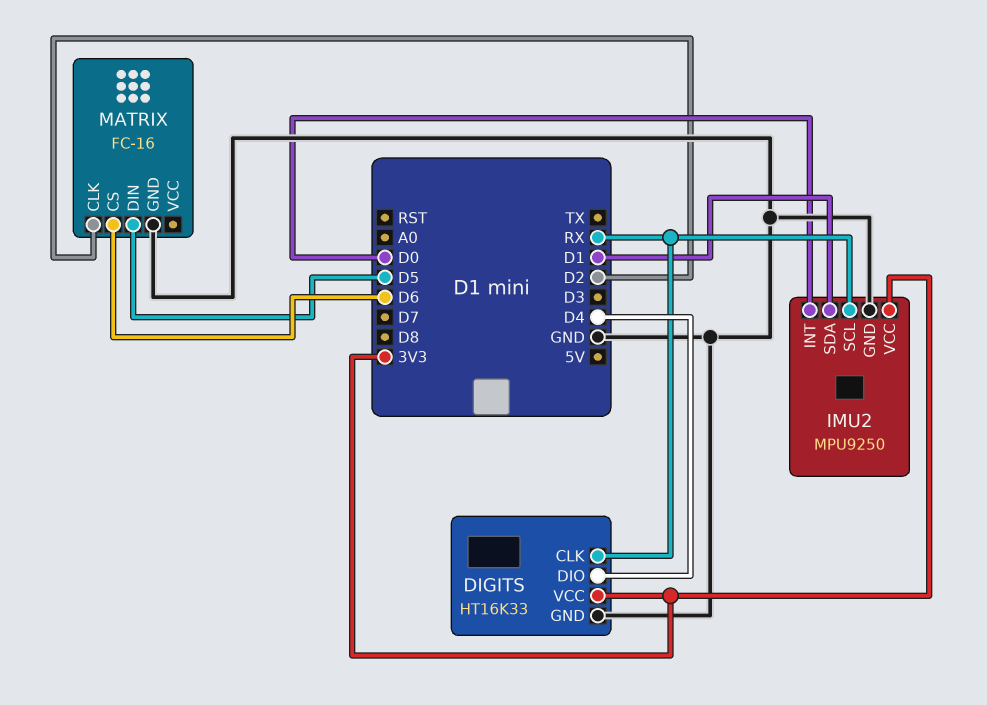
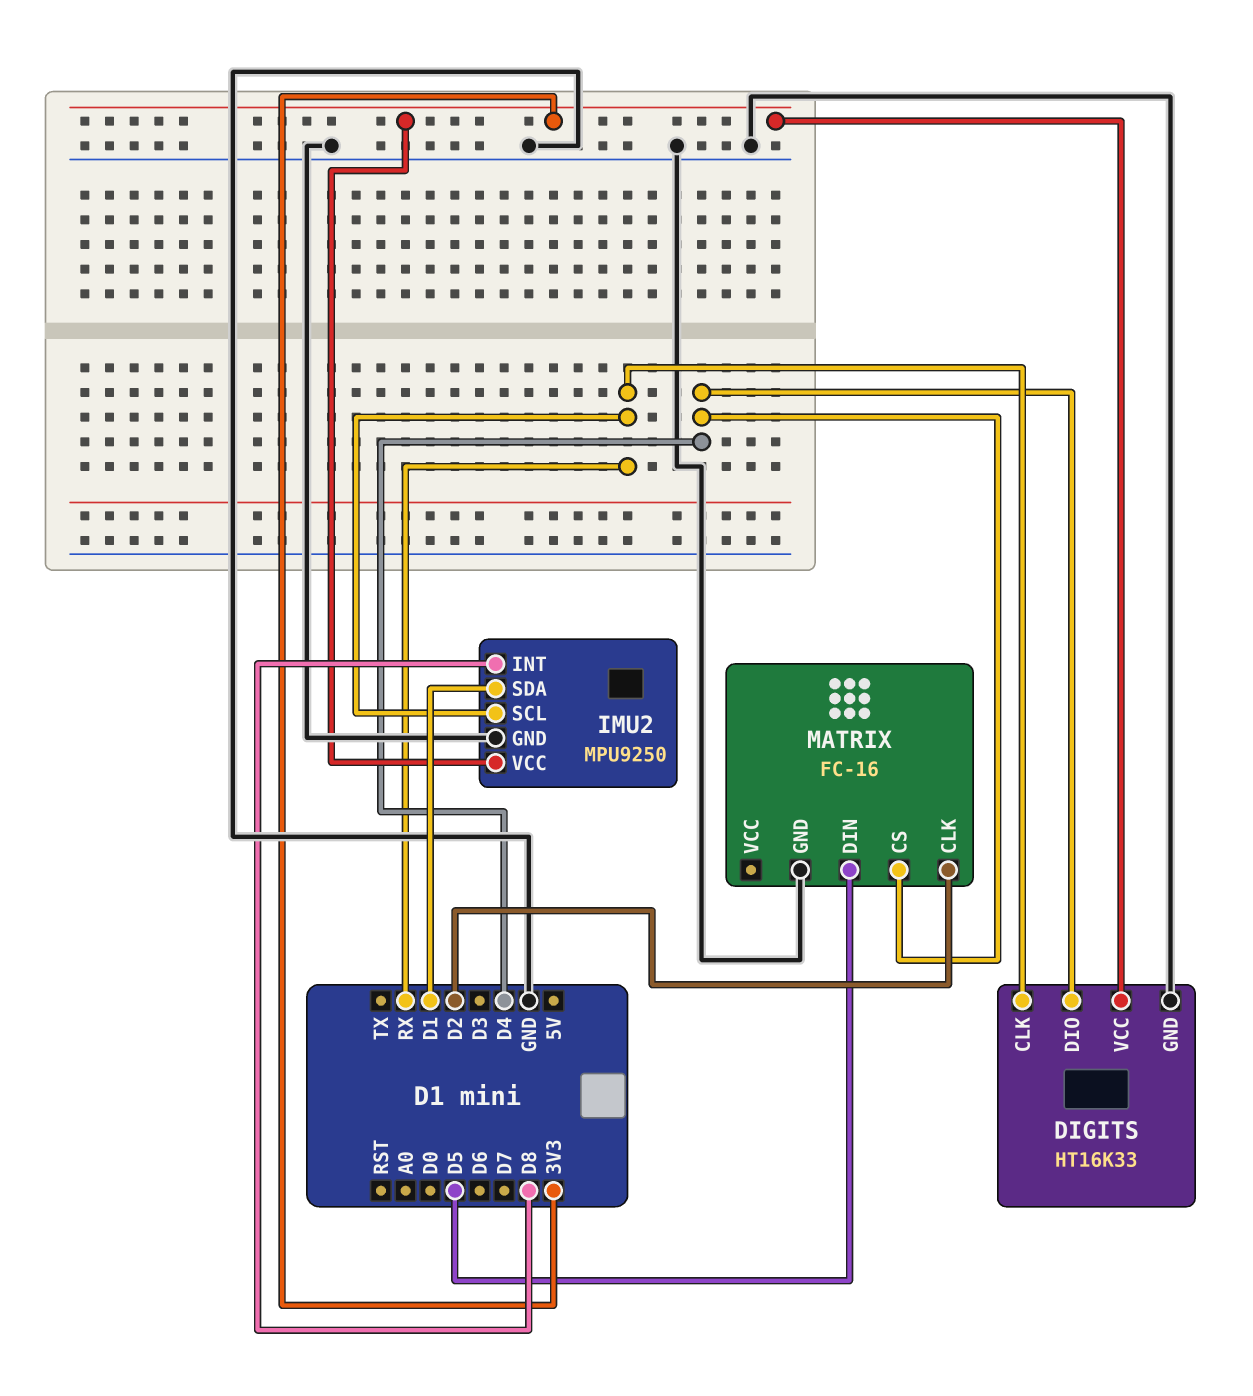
IMU2 pin INT: D0 -> D8
MATRIX pin CS: D6 -> D4

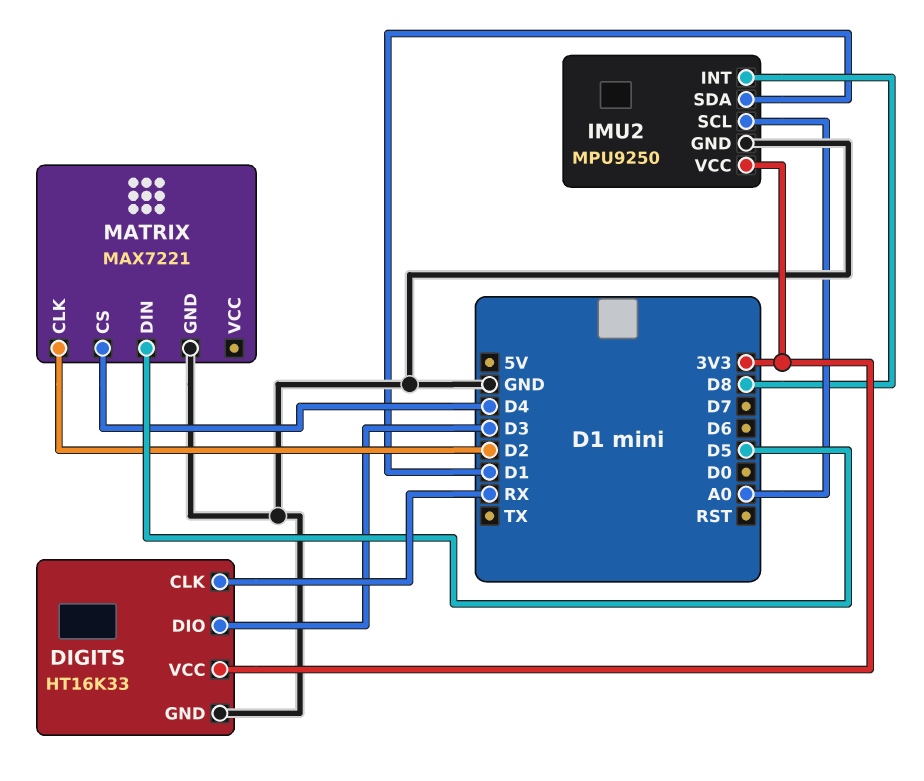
DIGITS pin DIO: D4 -> D3
IMU2 pin SCL: RX -> A0
MATRIX: FC-16 -> MAX7221

